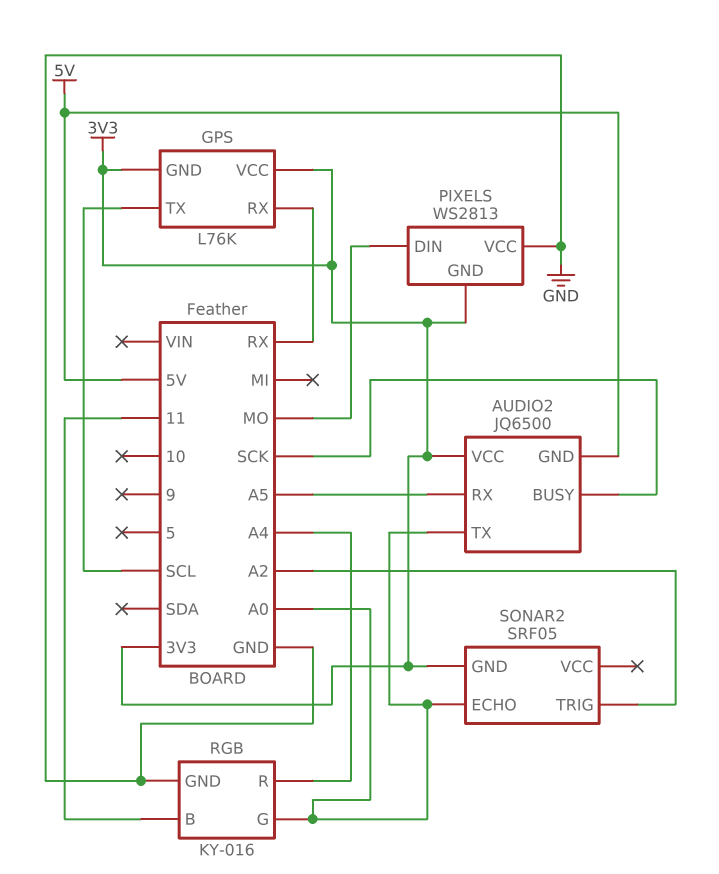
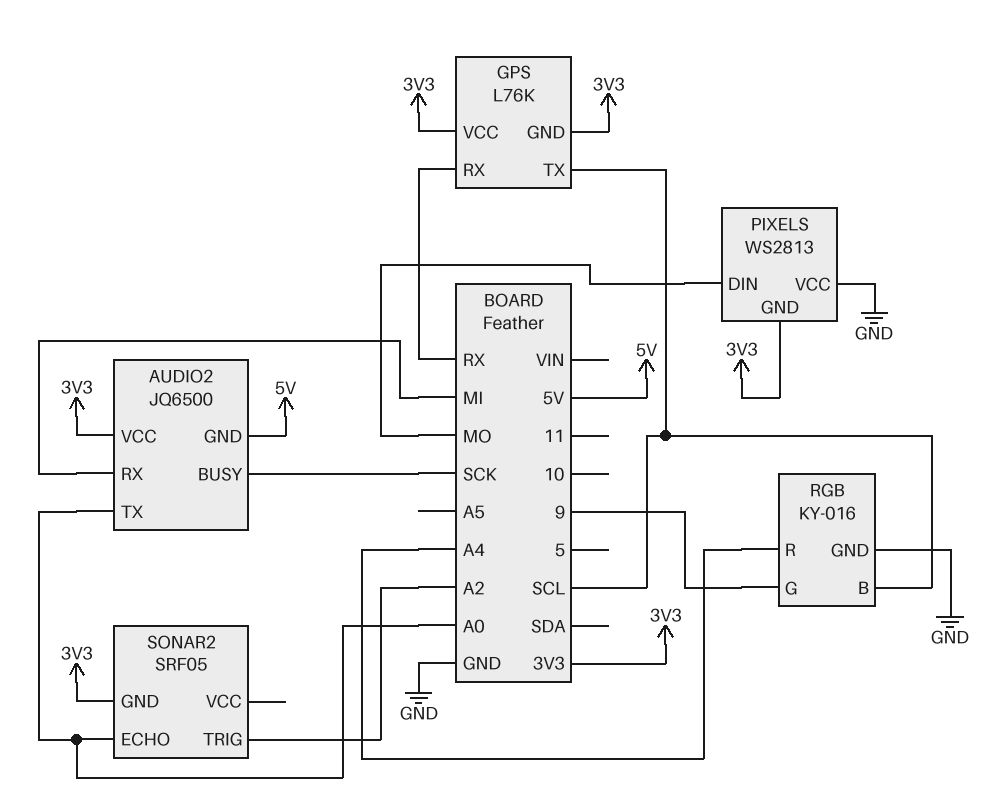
AUDIO2 pin RX: A5 -> MI
RGB pin B: 11 -> SCL
RGB pin G: A0 -> 9

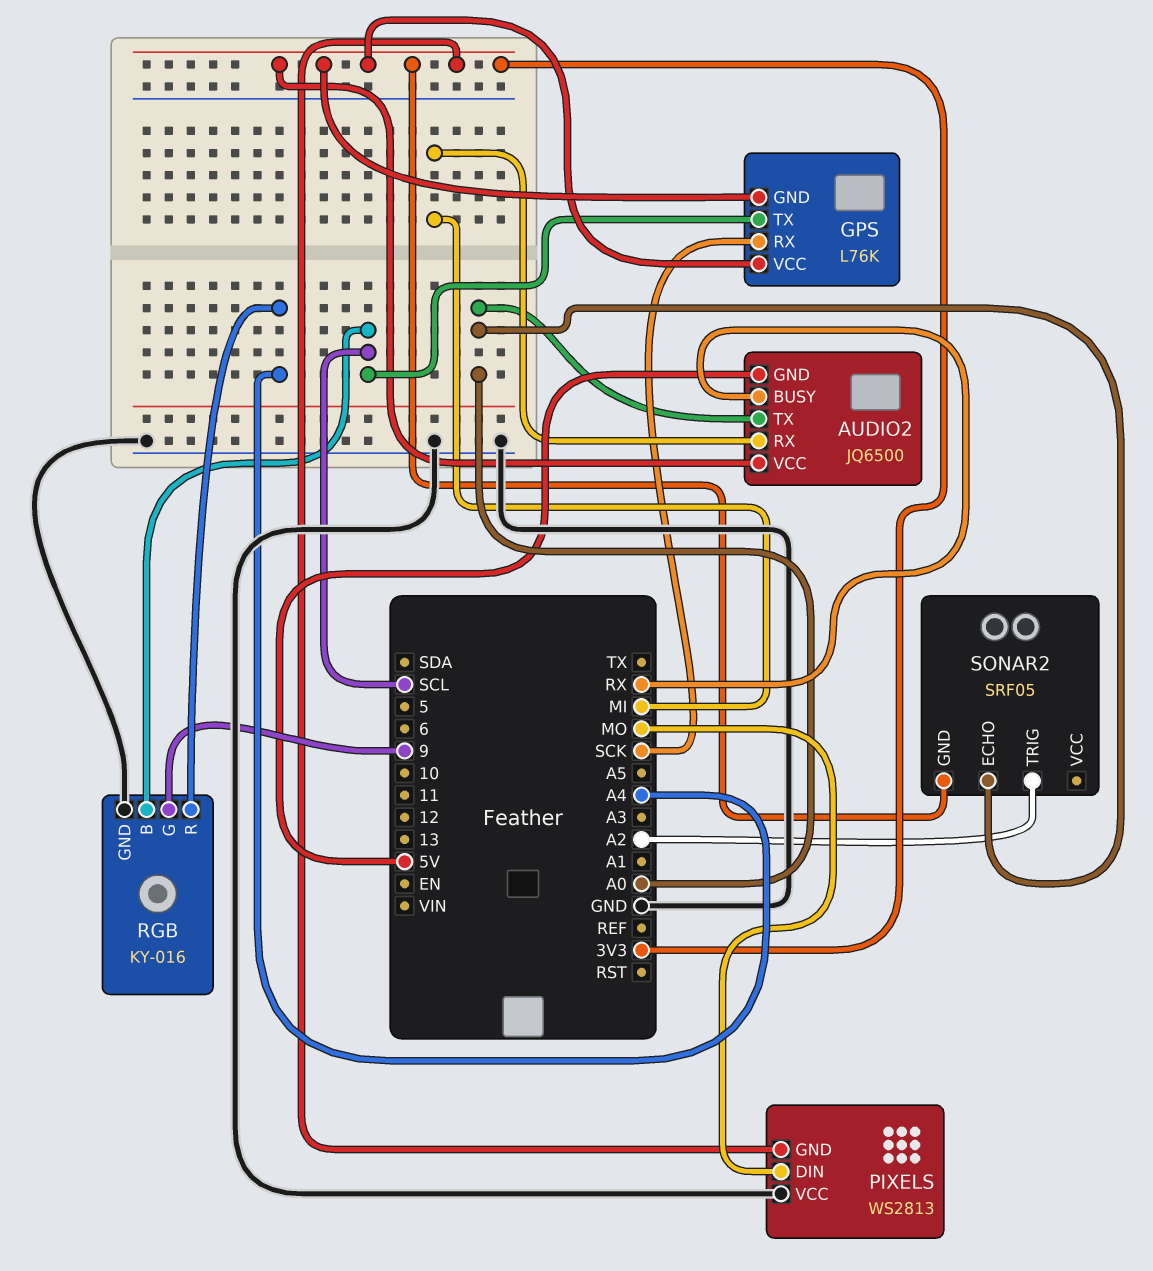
AUDIO2 pin BUSY: SCK -> RX
GPS pin RX: RX -> SCK

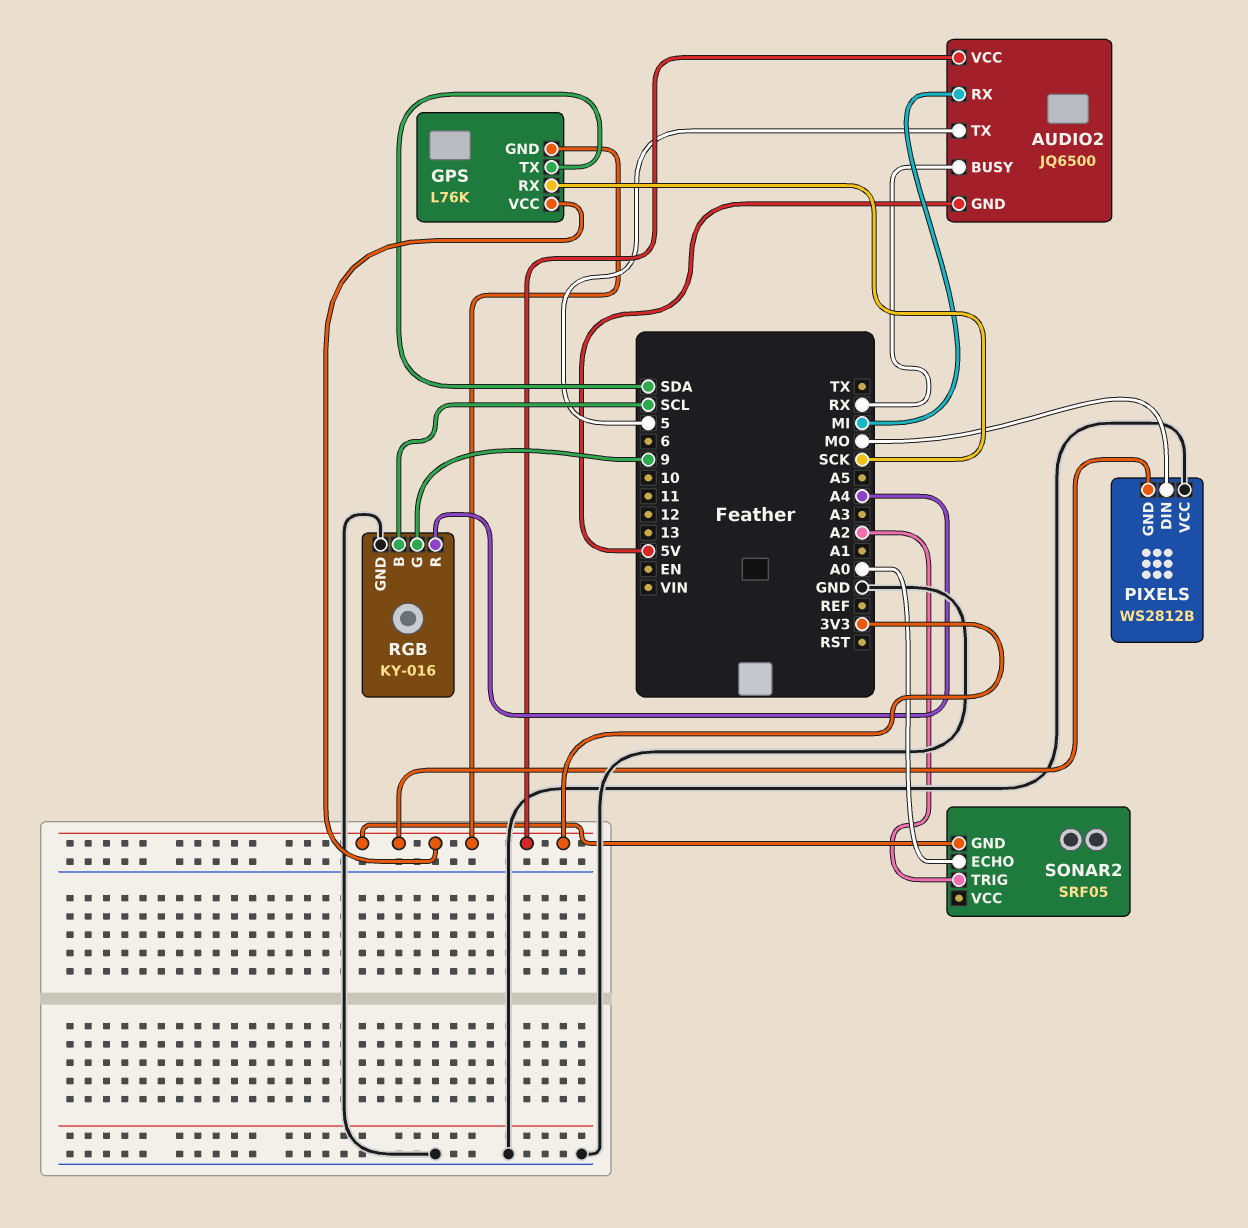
AUDIO2 pin TX: A0 -> 5
GPS pin TX: SCL -> SDA
PIXELS: WS2813 -> WS2812B

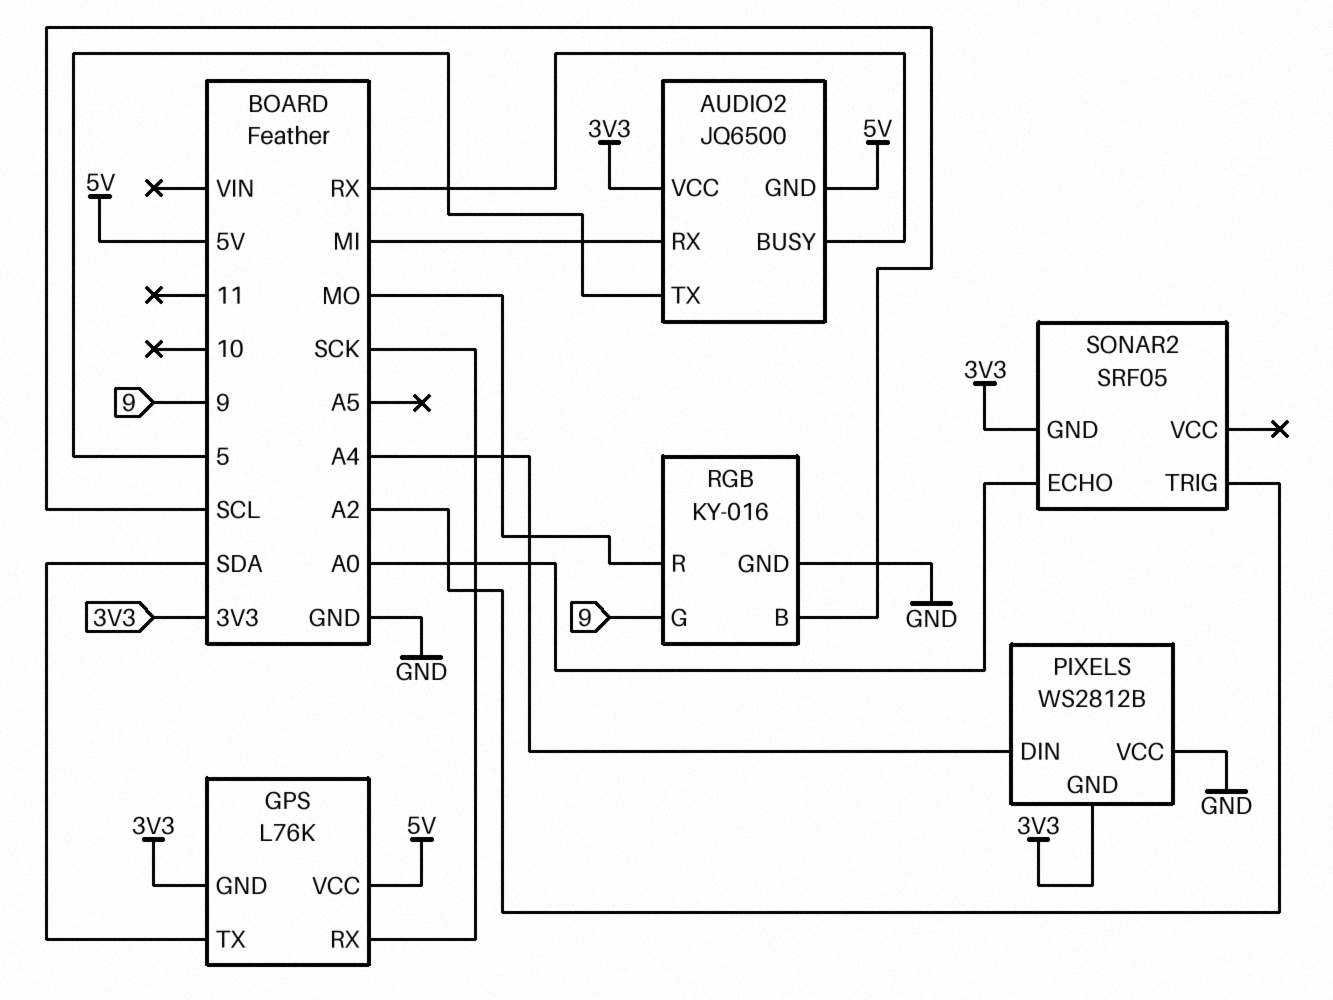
GPS pin VCC: 3V3 -> 5V
PIXELS pin DIN: MO -> A4
RGB pin R: A4 -> MO

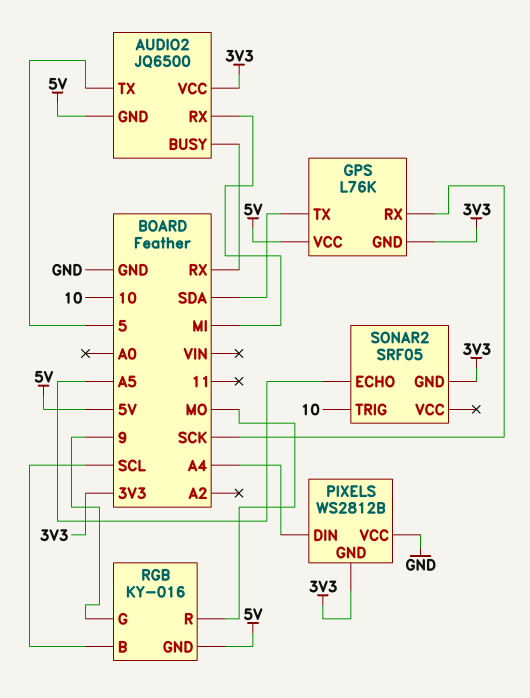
RGB pin GND: GND -> 5V
SONAR2 pin ECHO: A0 -> A5
SONAR2 pin TRIG: A2 -> 10

